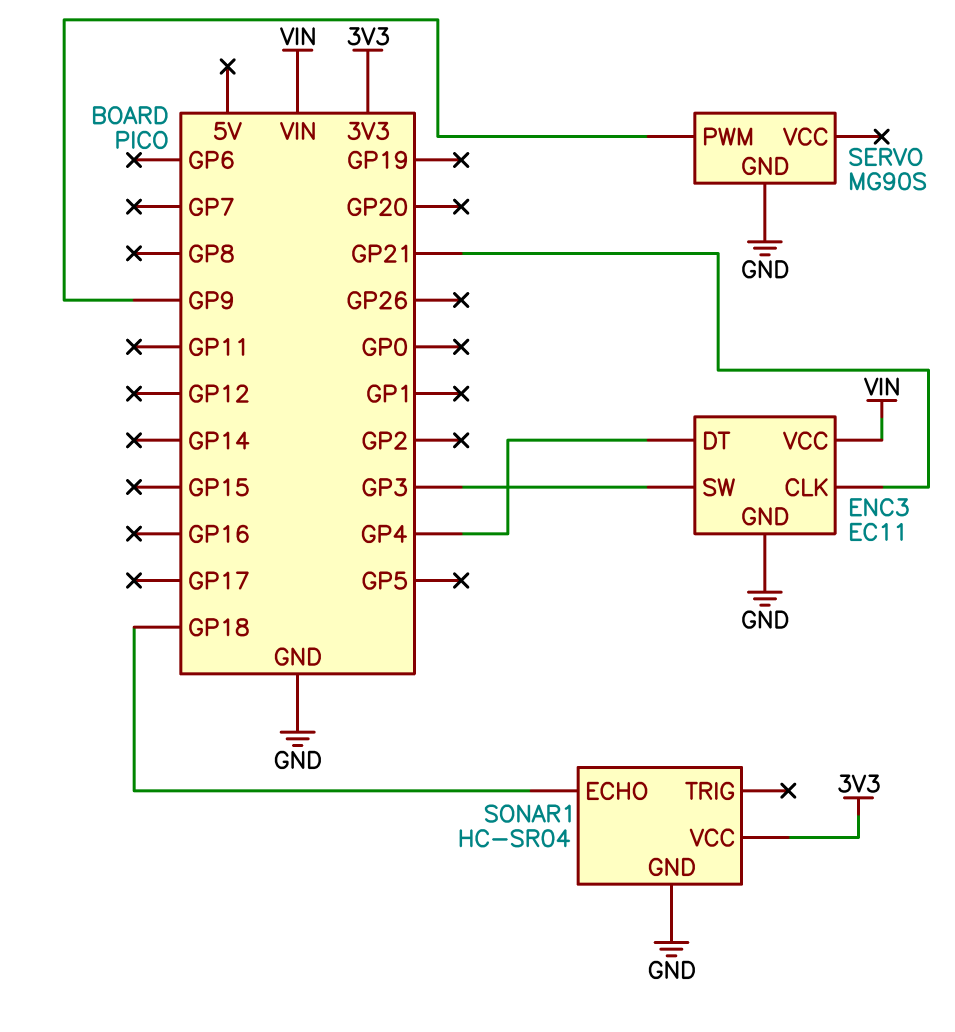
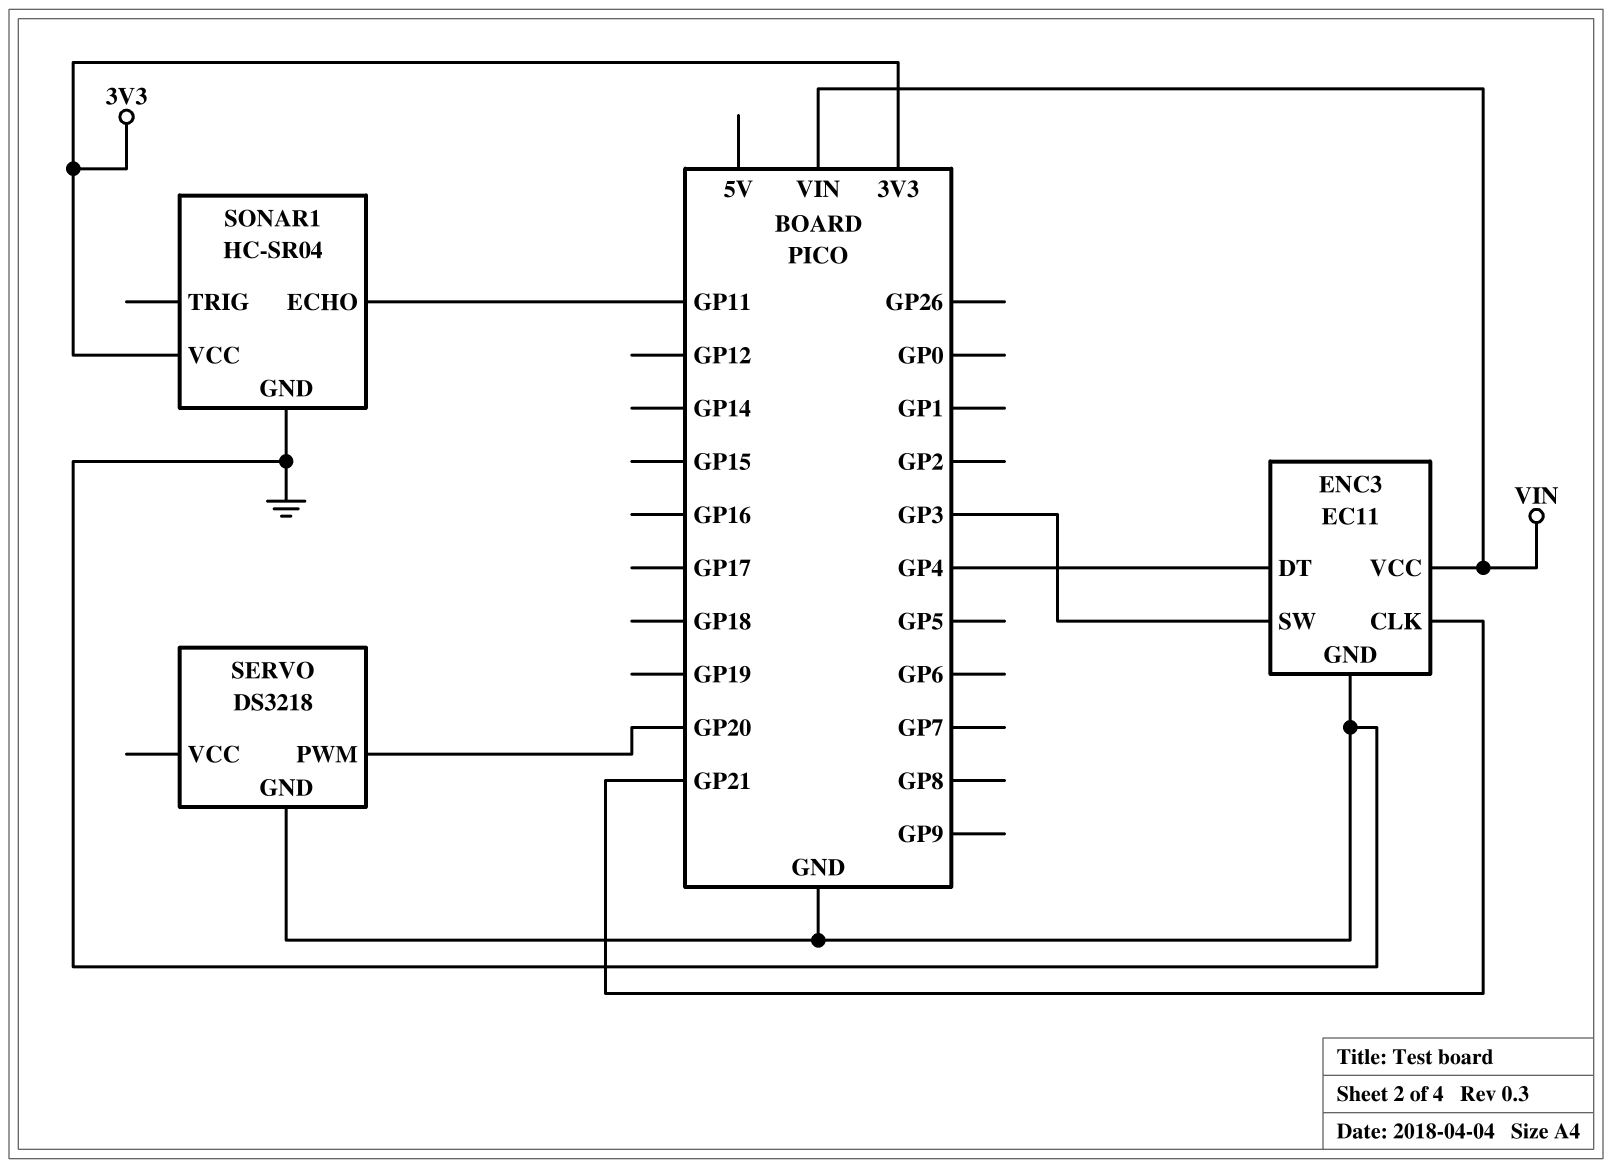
SERVO: MG90S -> DS3218
SERVO pin PWM: GP9 -> GP20
SONAR1 pin ECHO: GP18 -> GP11

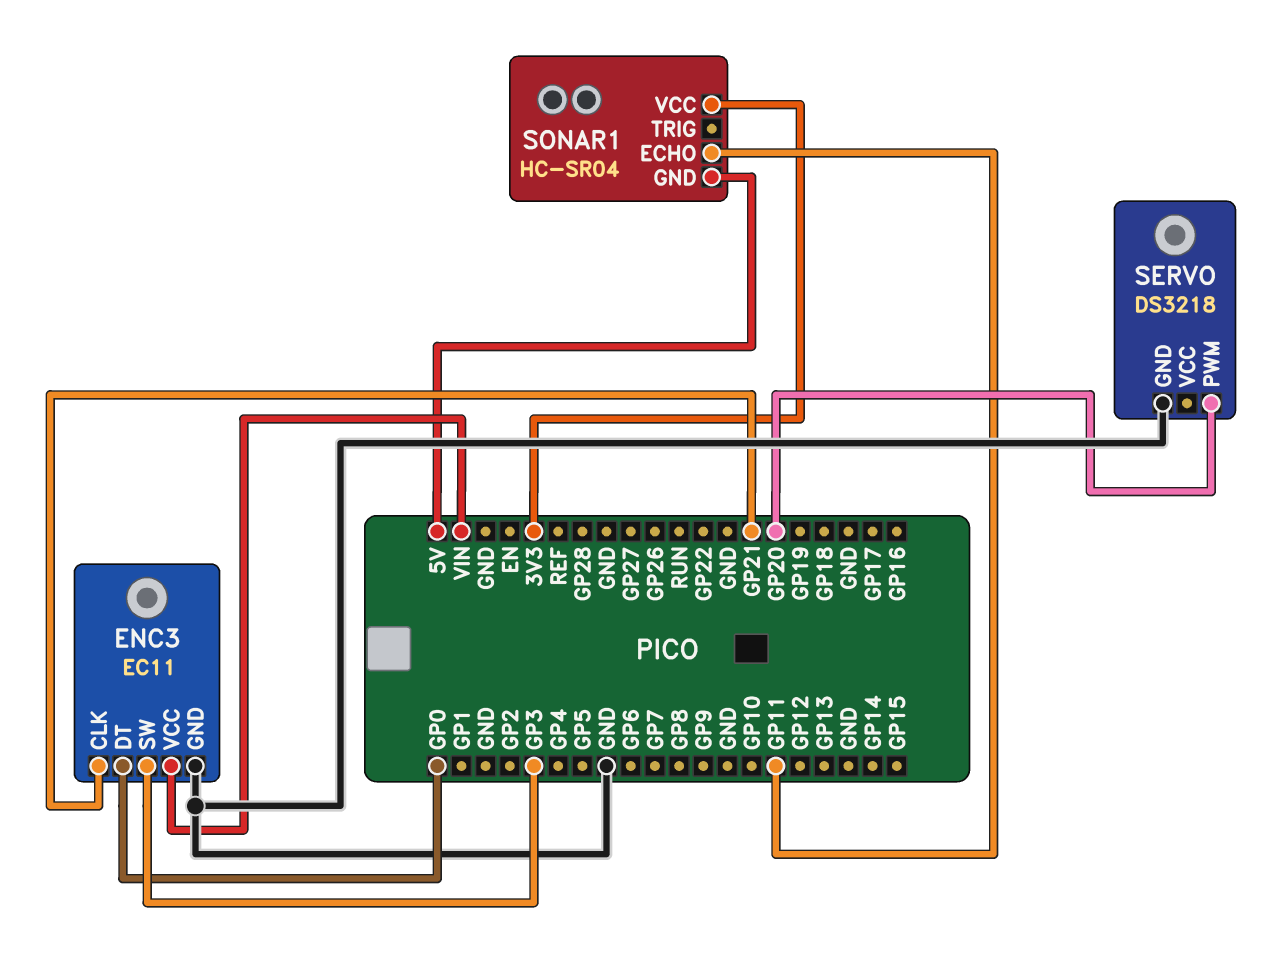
ENC3 pin DT: GP4 -> GP0
SONAR1 pin GND: GND -> 5V

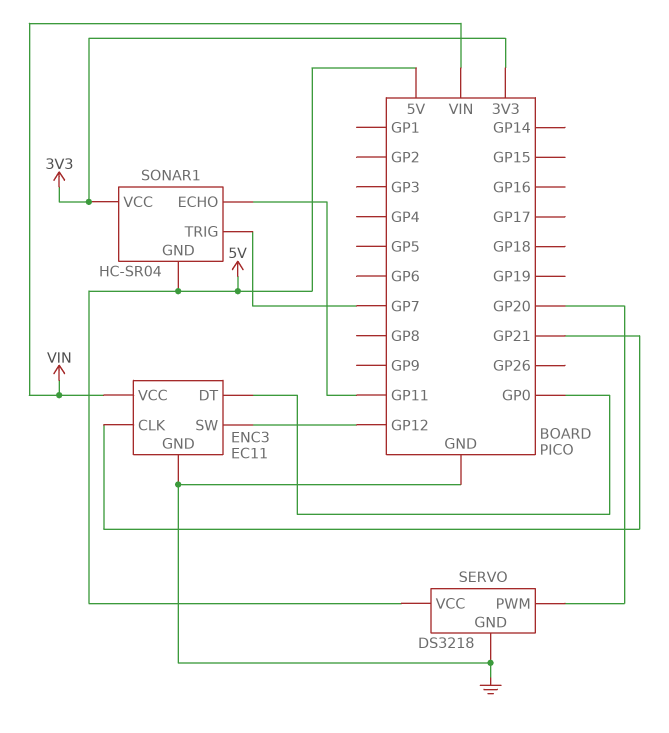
ENC3 pin SW: GP3 -> GP12
SERVO pin VCC: none -> 5V
SONAR1 pin TRIG: none -> GP7

